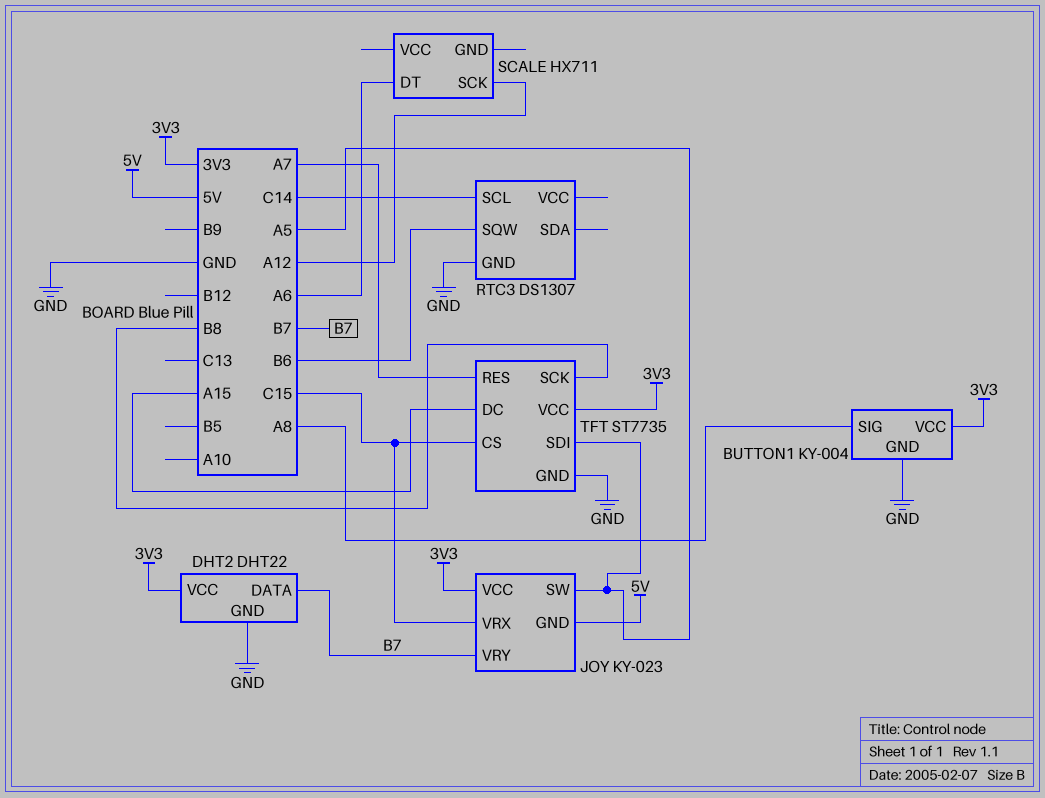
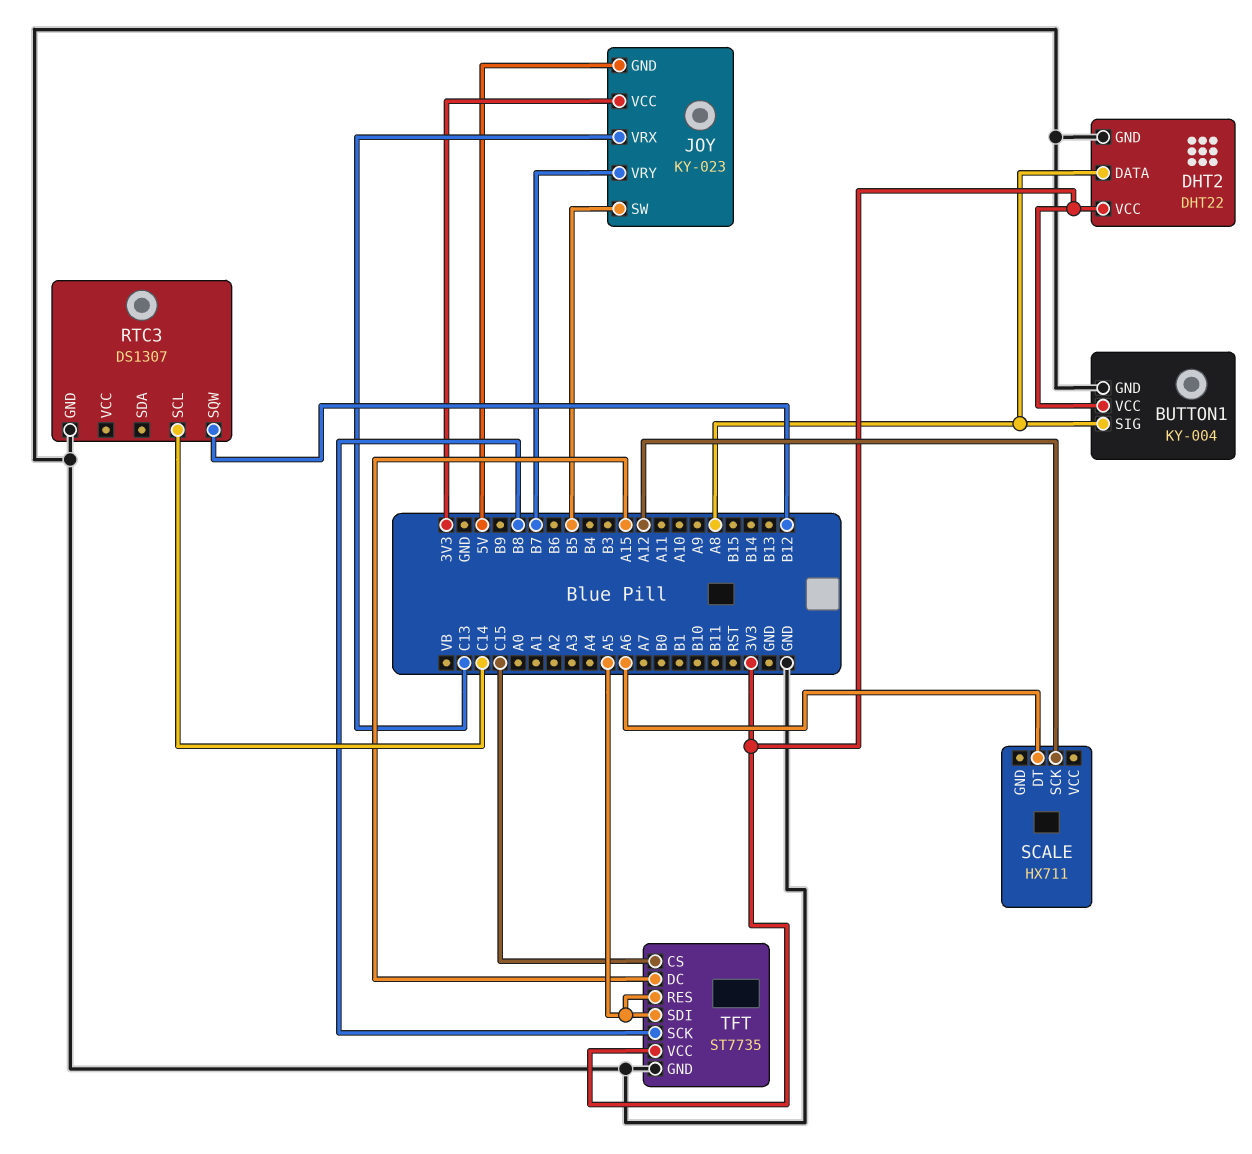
DHT2 pin DATA: B7 -> A8
JOY pin SW: A5 -> B5
JOY pin VRX: C15 -> C13
RTC3 pin SQW: B6 -> B12
TFT pin RES: A7 -> A5

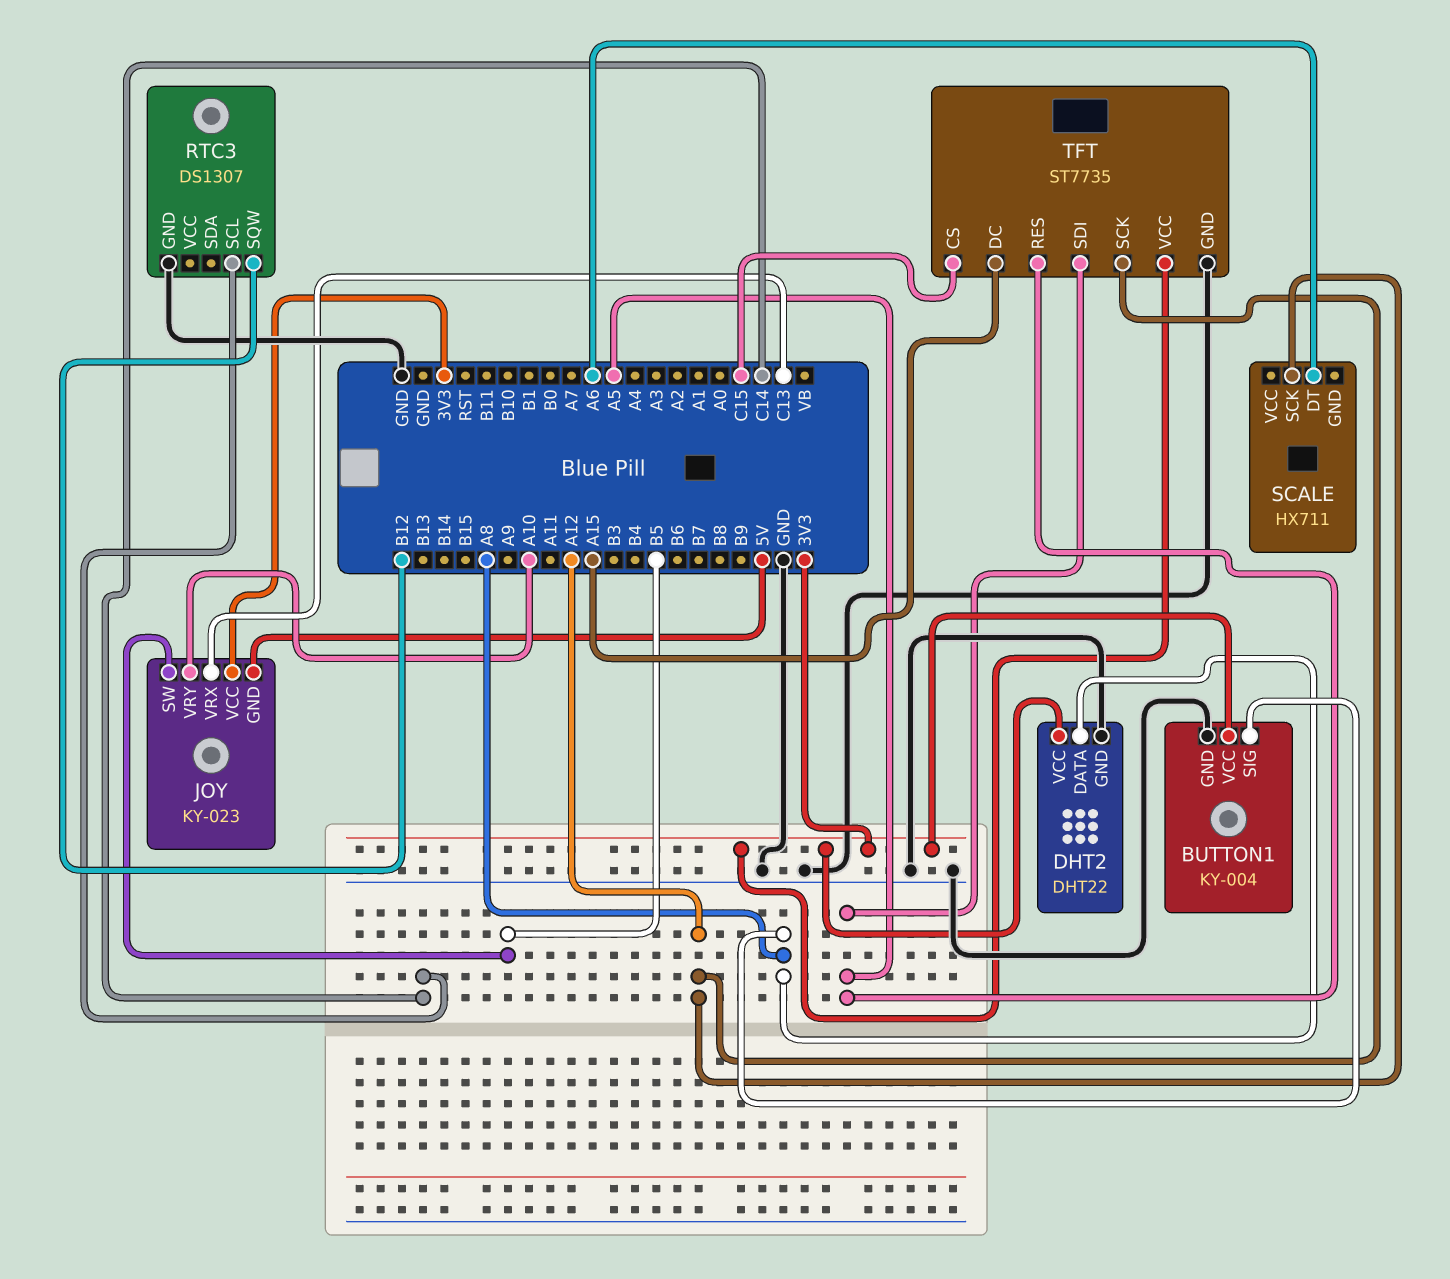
JOY pin VRY: B7 -> A10
TFT pin SCK: B8 -> A12

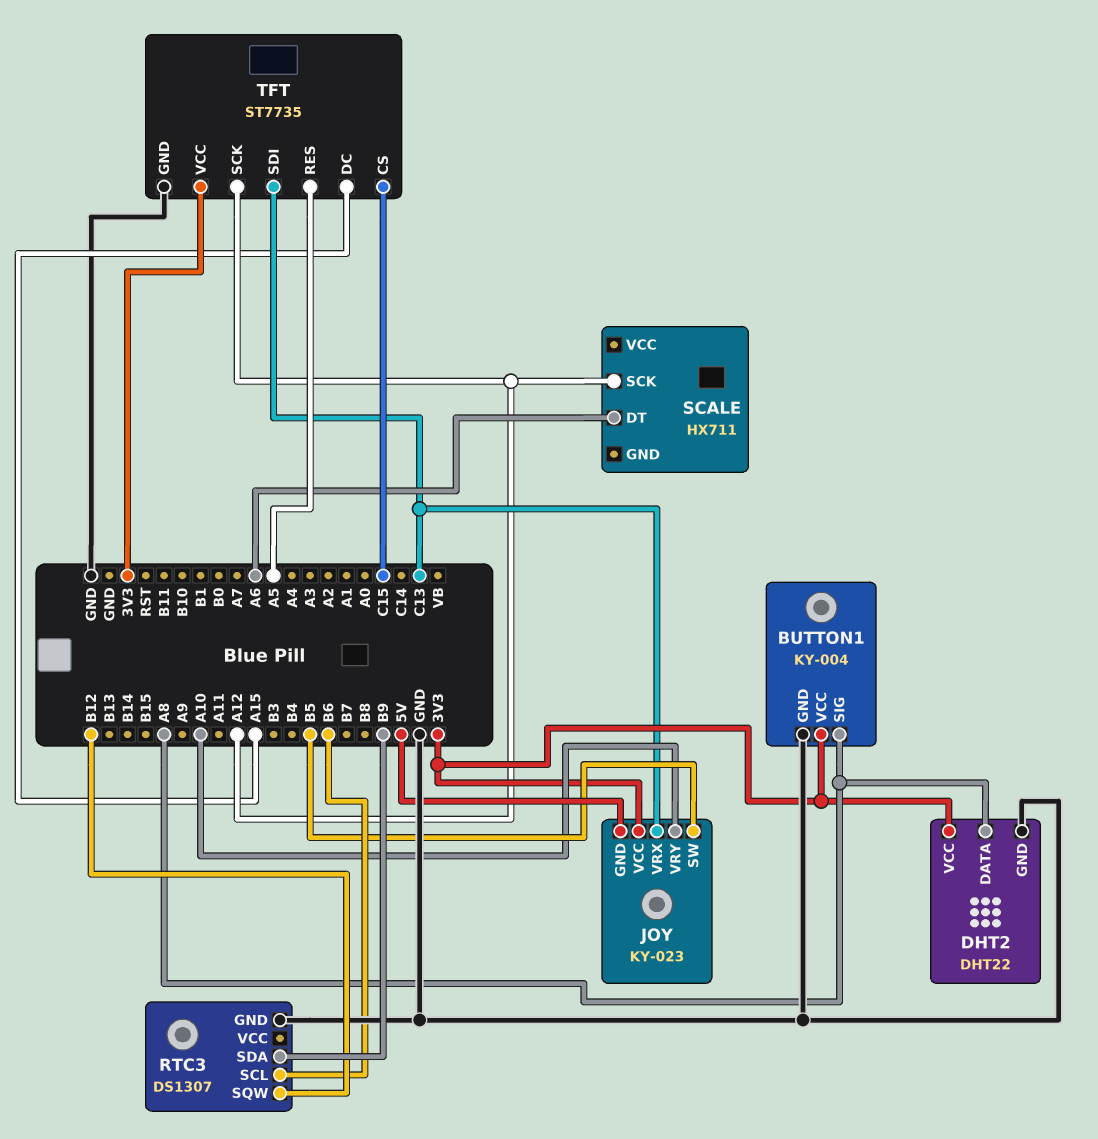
RTC3 pin SCL: C14 -> B6
RTC3 pin SDA: none -> B9
TFT pin SDI: A5 -> C13

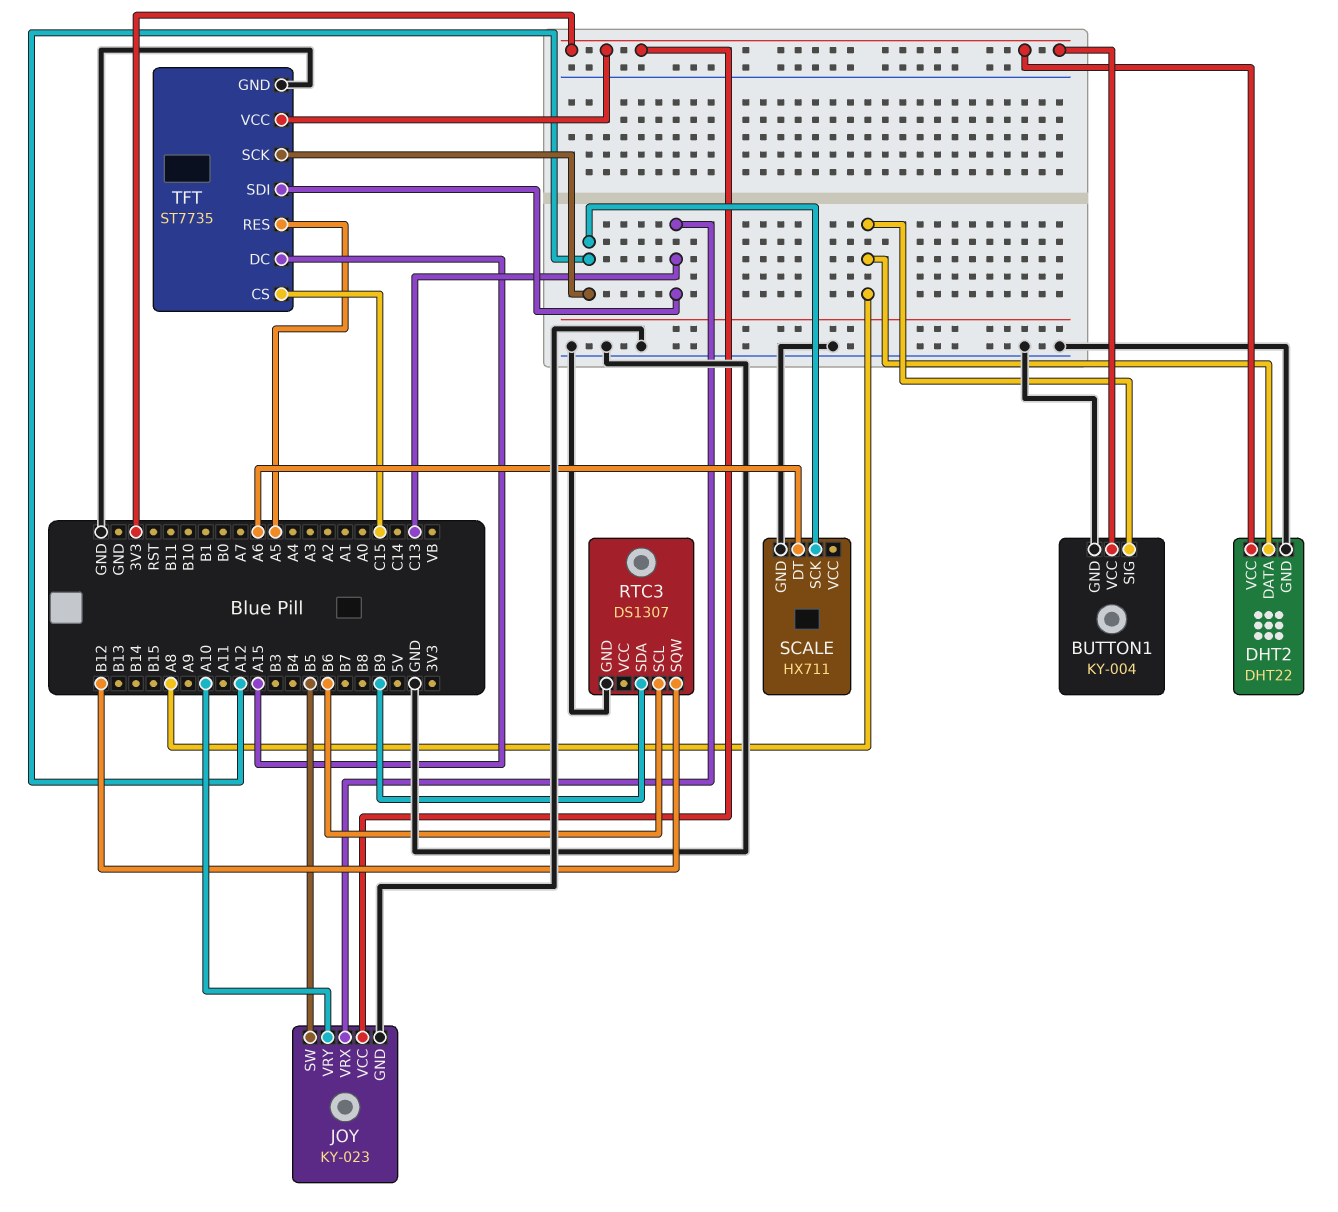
JOY pin GND: 5V -> GND
SCALE pin GND: none -> GND

